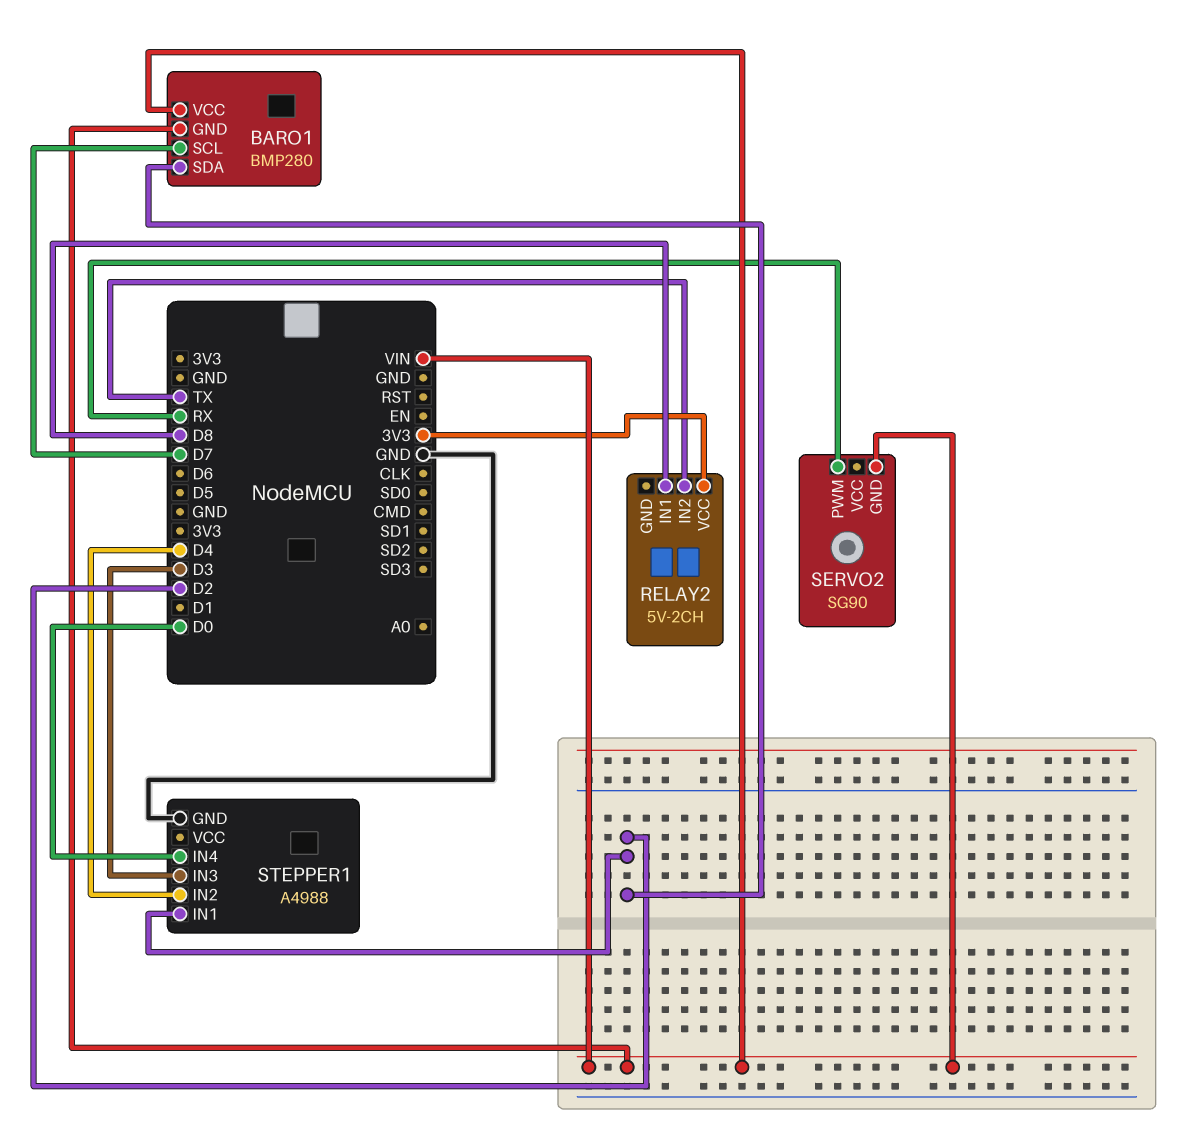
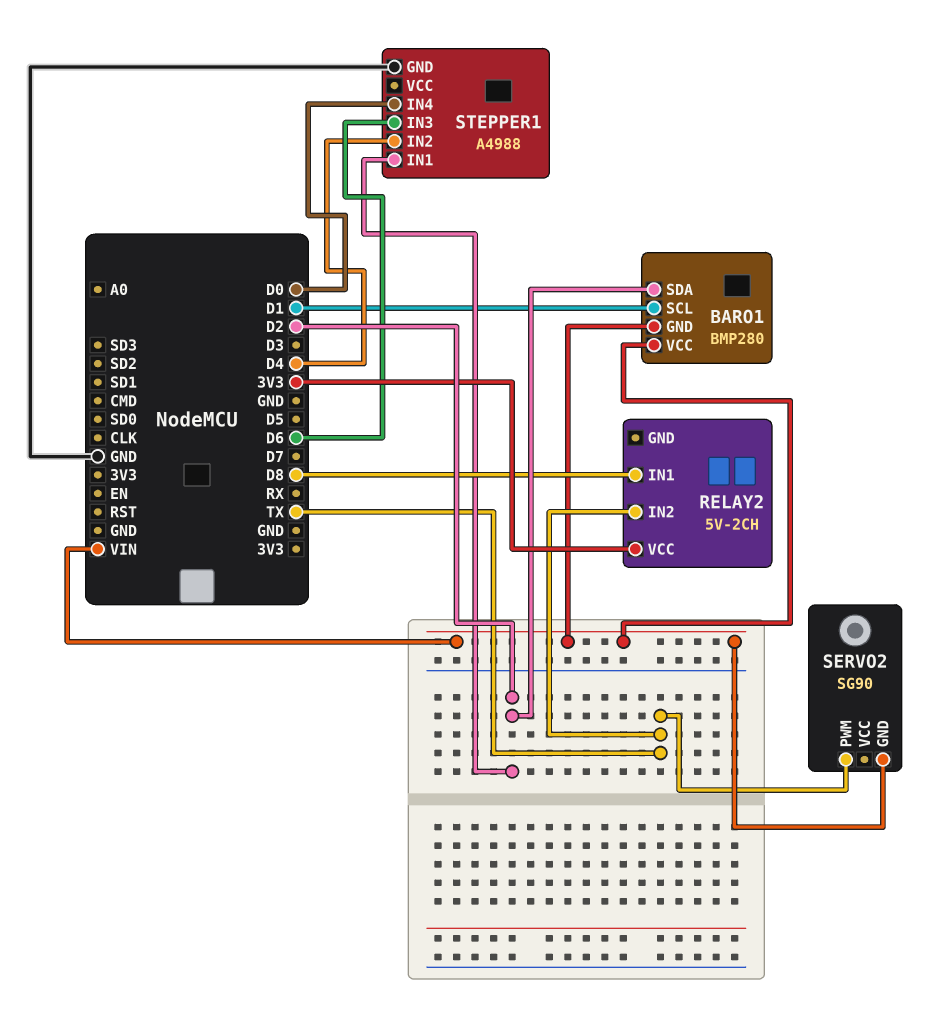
BARO1 pin SCL: D7 -> D1
SERVO2 pin PWM: RX -> TX
STEPPER1 pin IN3: D3 -> D6

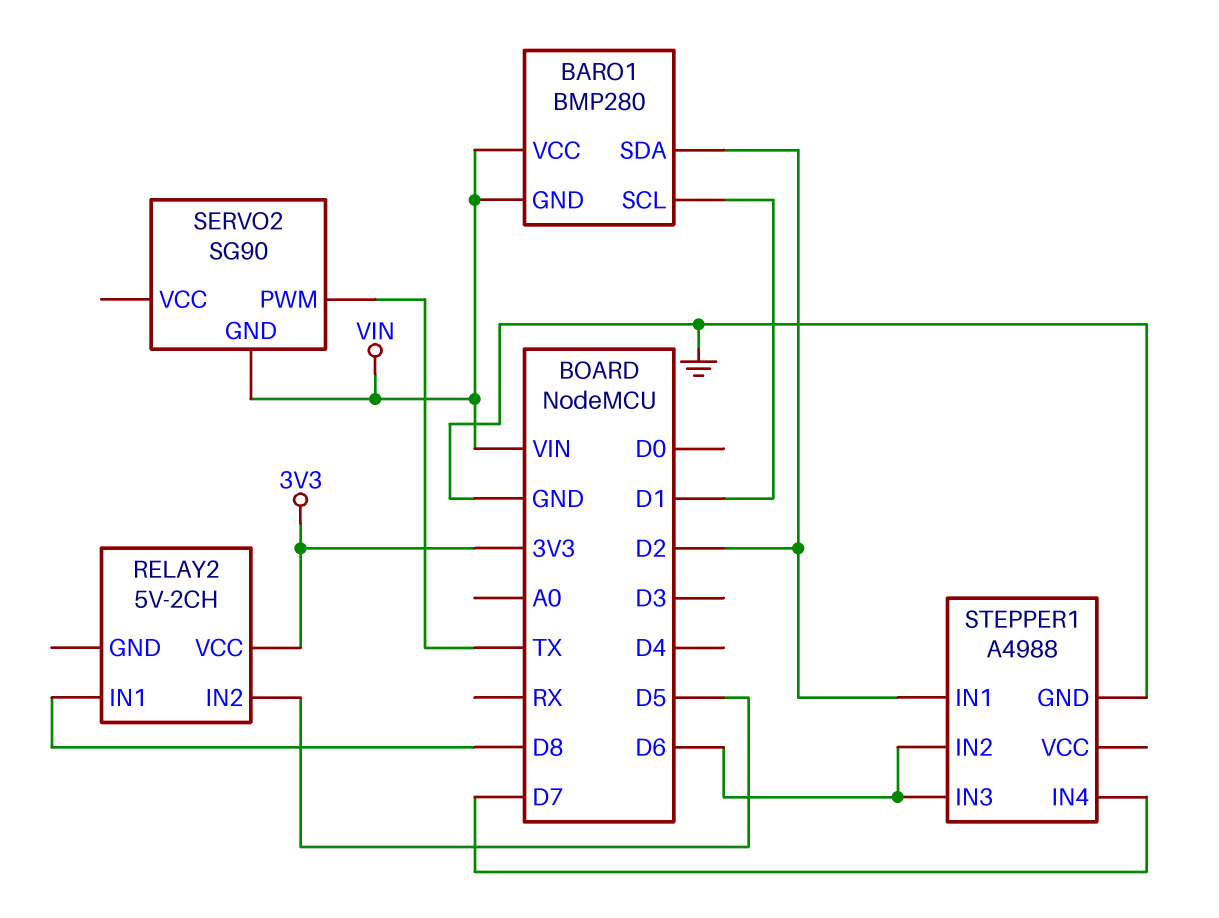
RELAY2 pin IN2: TX -> D5
STEPPER1 pin IN2: D4 -> D6
STEPPER1 pin IN4: D0 -> D7

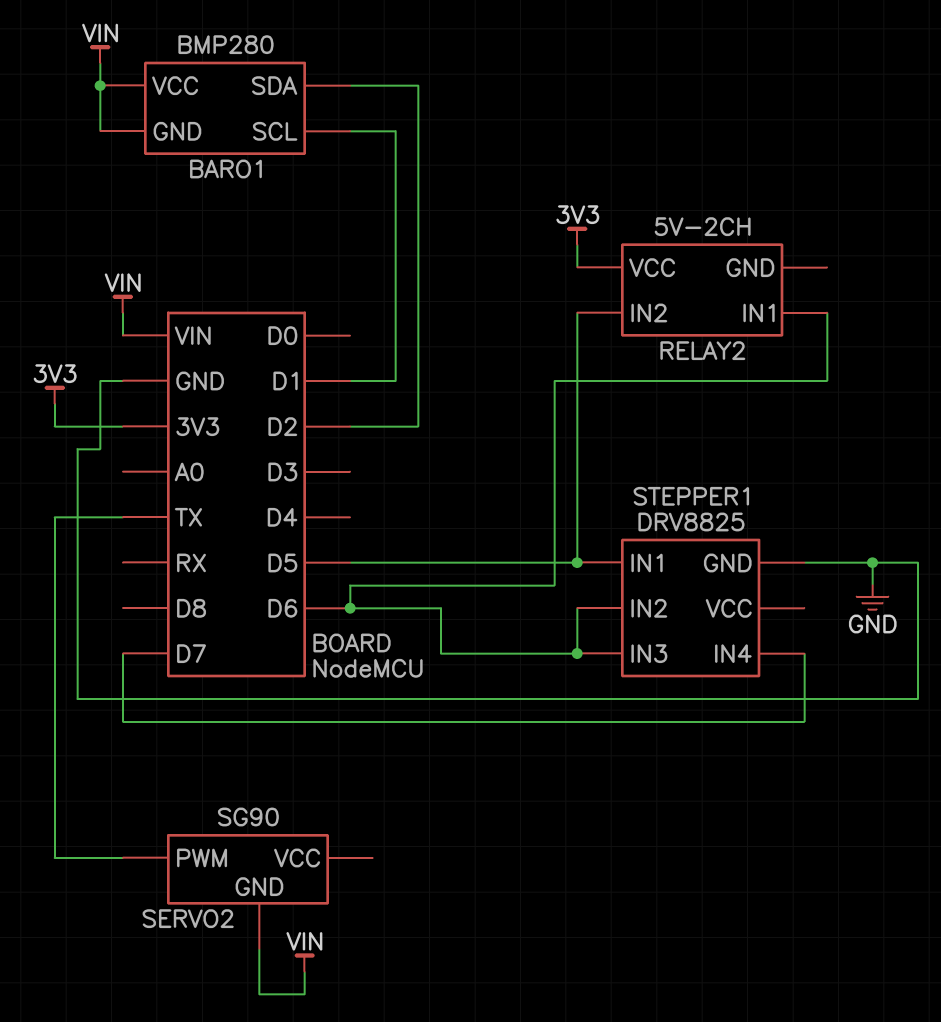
RELAY2 pin IN1: D8 -> D6
STEPPER1: A4988 -> DRV8825
STEPPER1 pin IN1: D2 -> D5

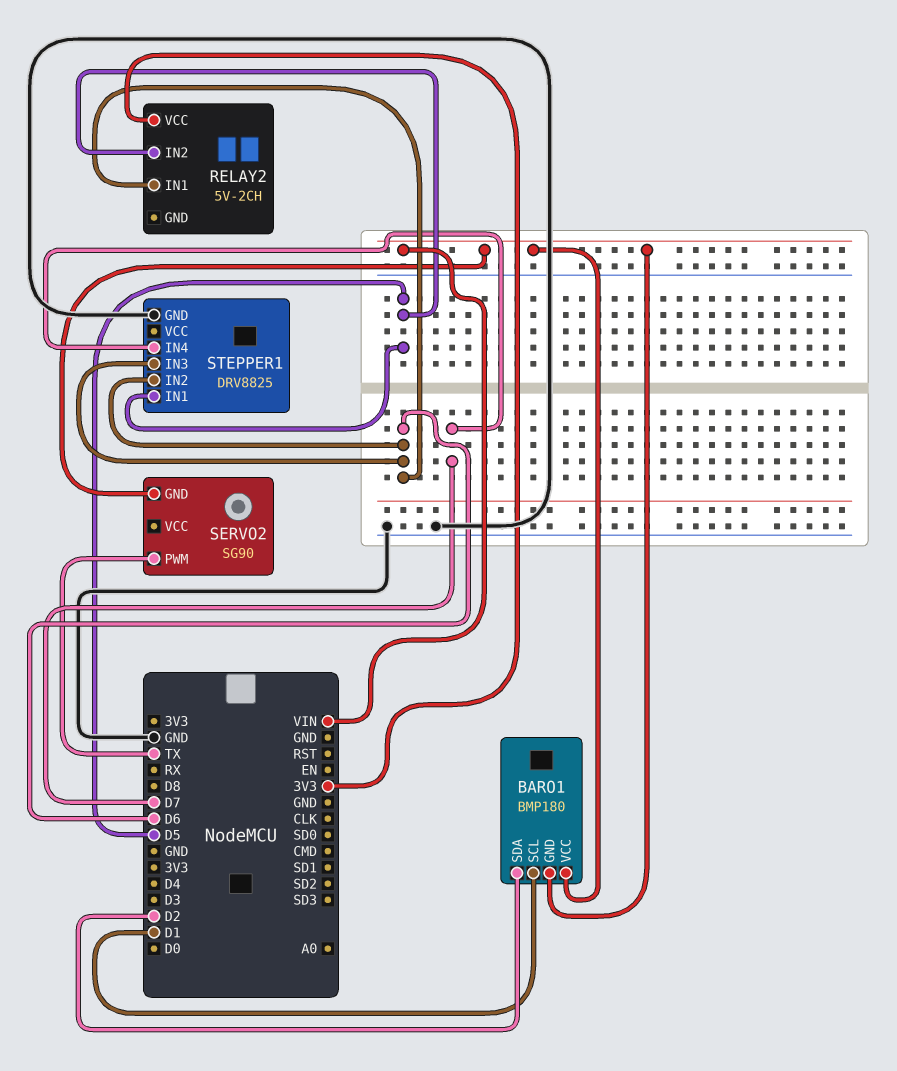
BARO1: BMP280 -> BMP180

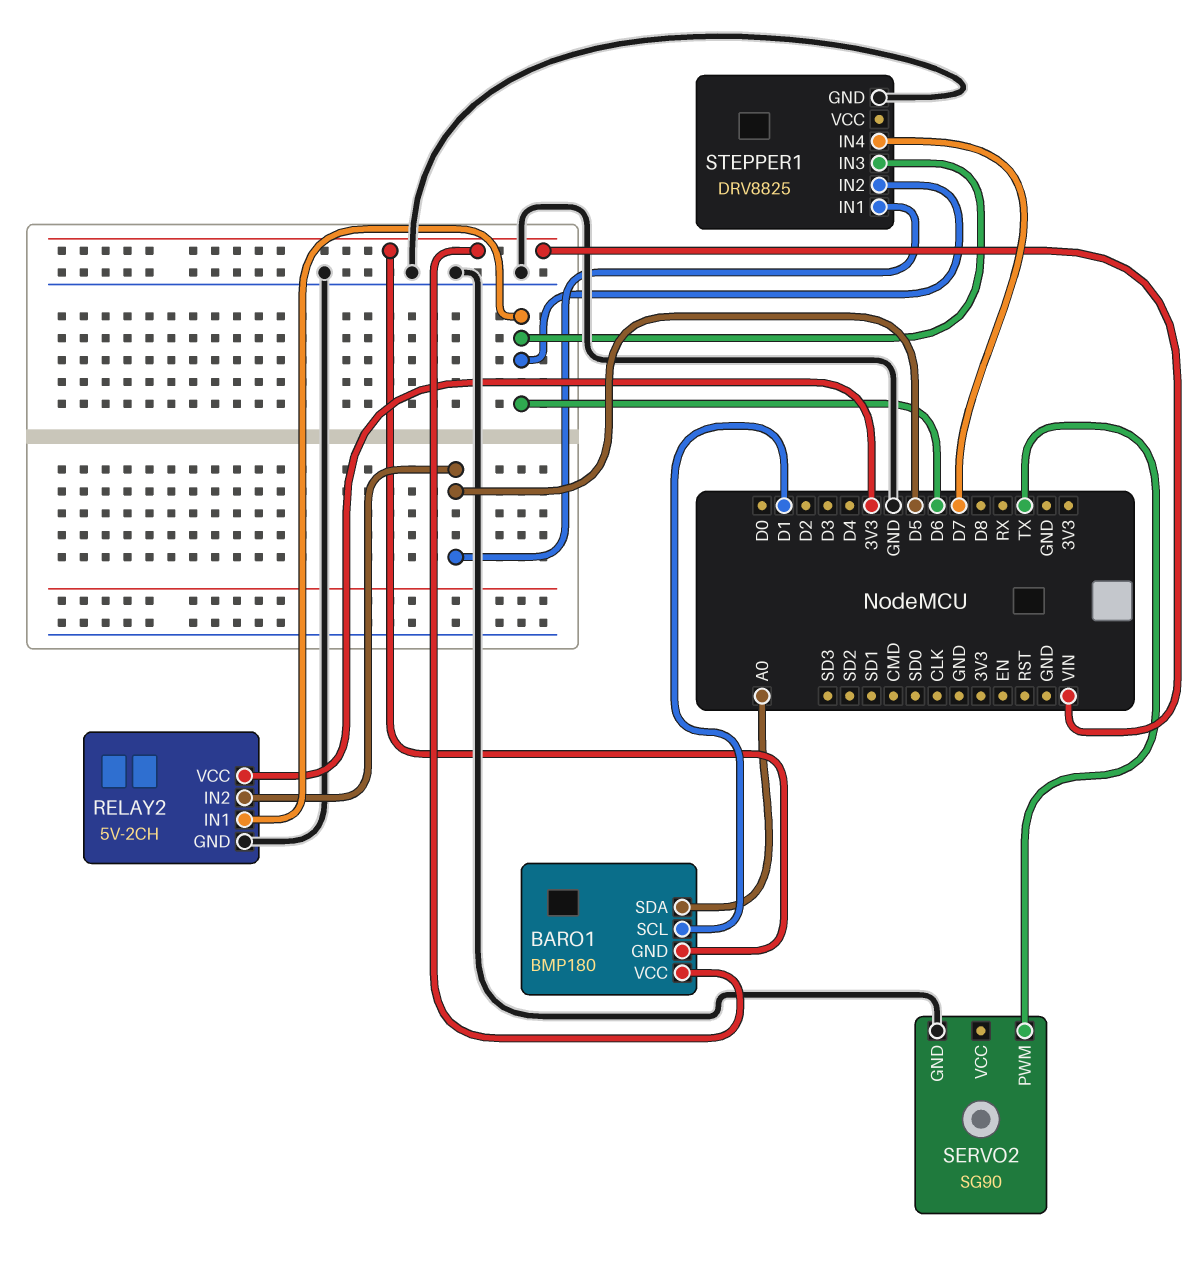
BARO1 pin SDA: D2 -> A0
RELAY2 pin GND: none -> GND
SERVO2 pin GND: VIN -> GND

